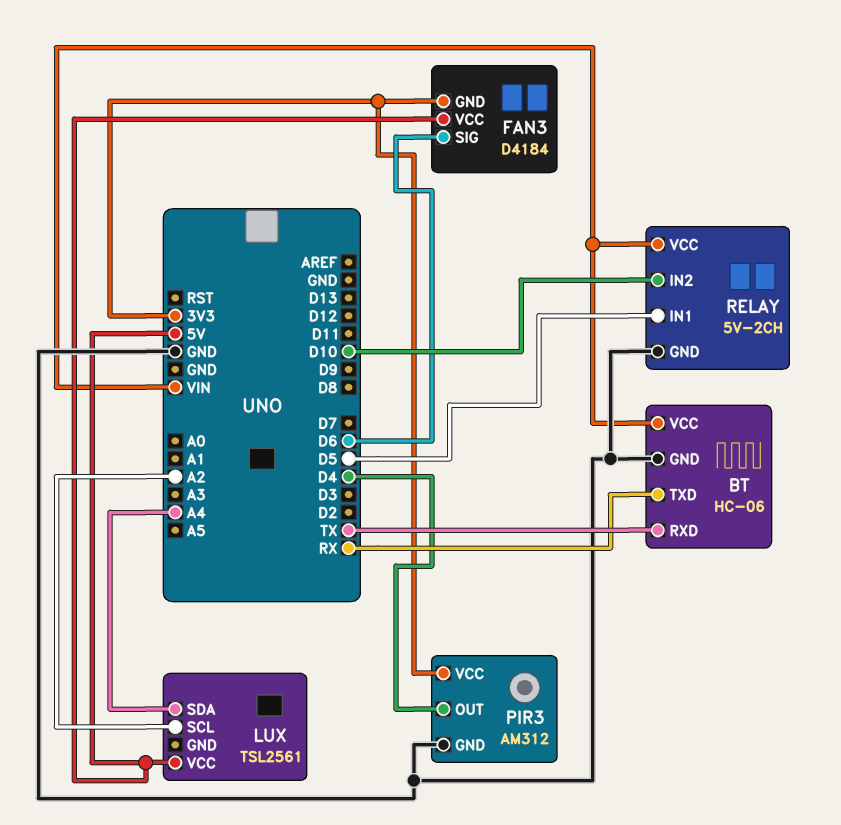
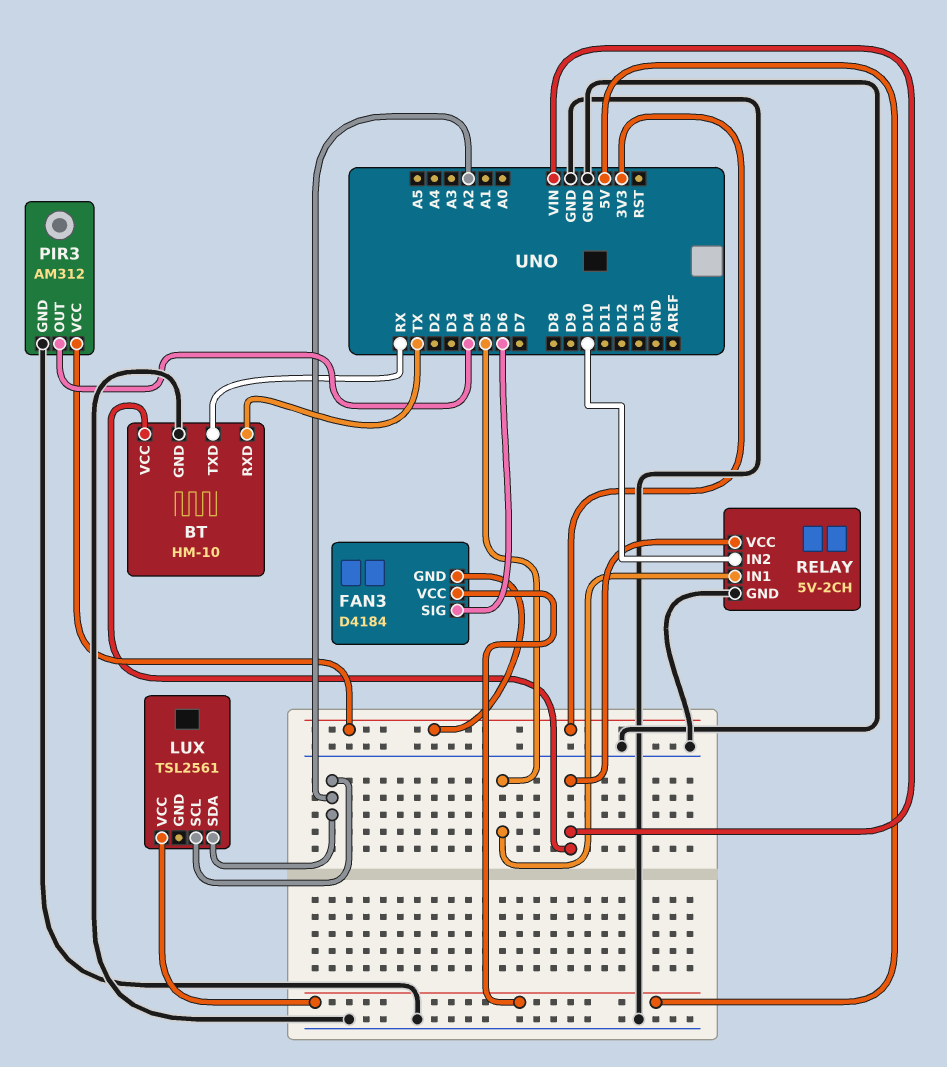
BT: HC-06 -> HM-10
LUX pin SDA: A4 -> A2

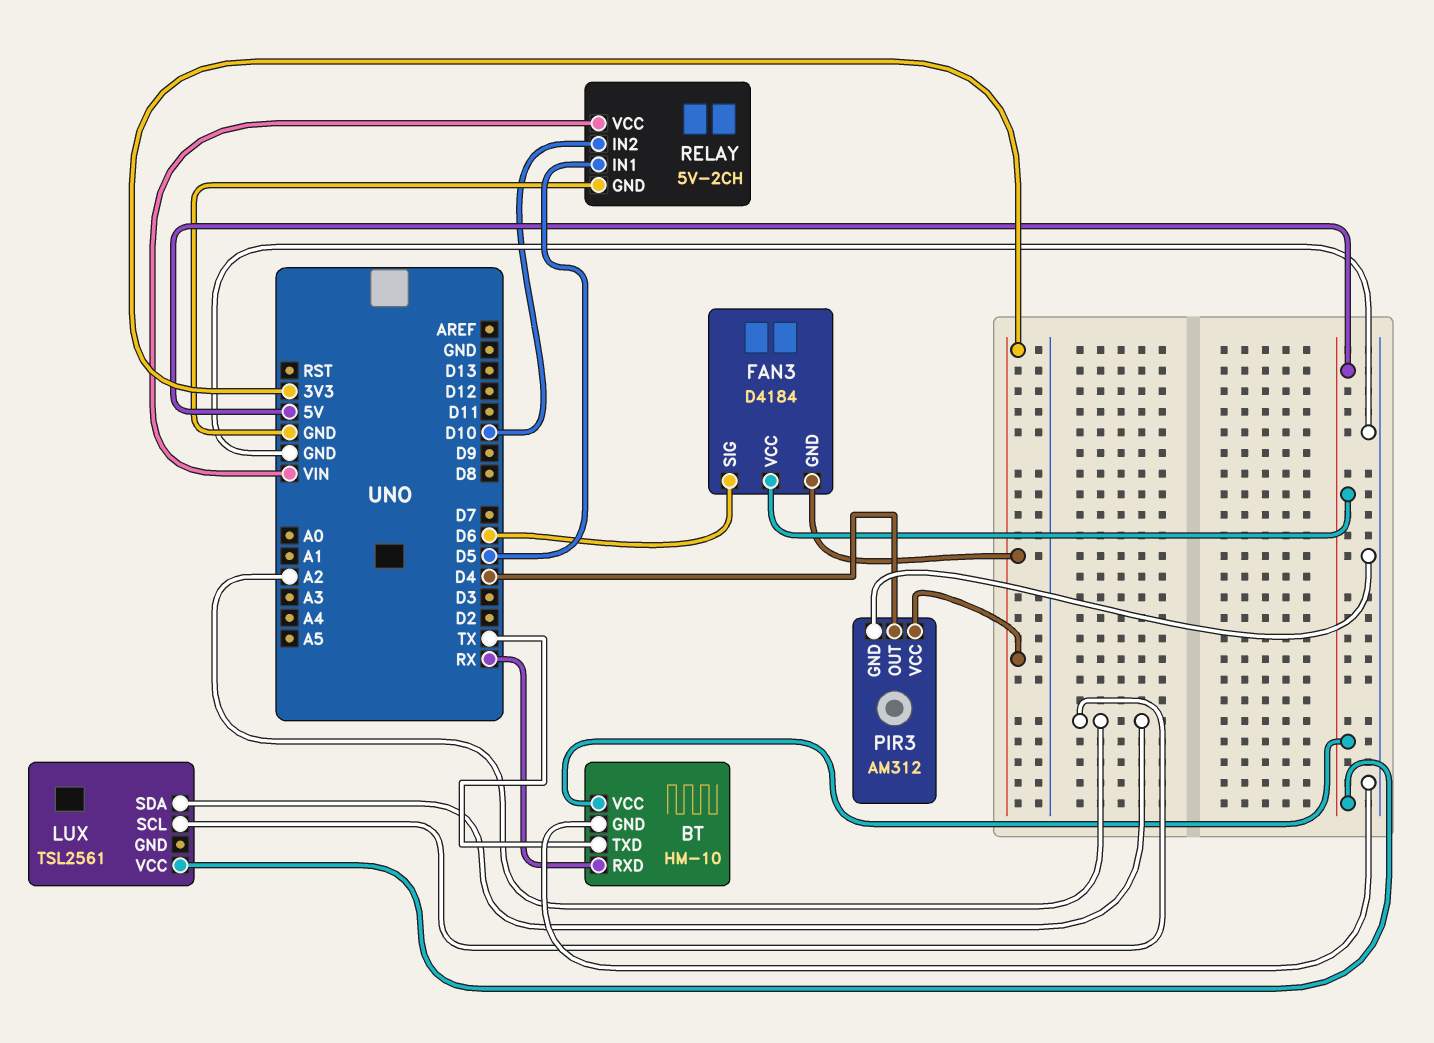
BT pin RXD: TX -> RX
BT pin TXD: RX -> TX
BT pin VCC: VIN -> 5V

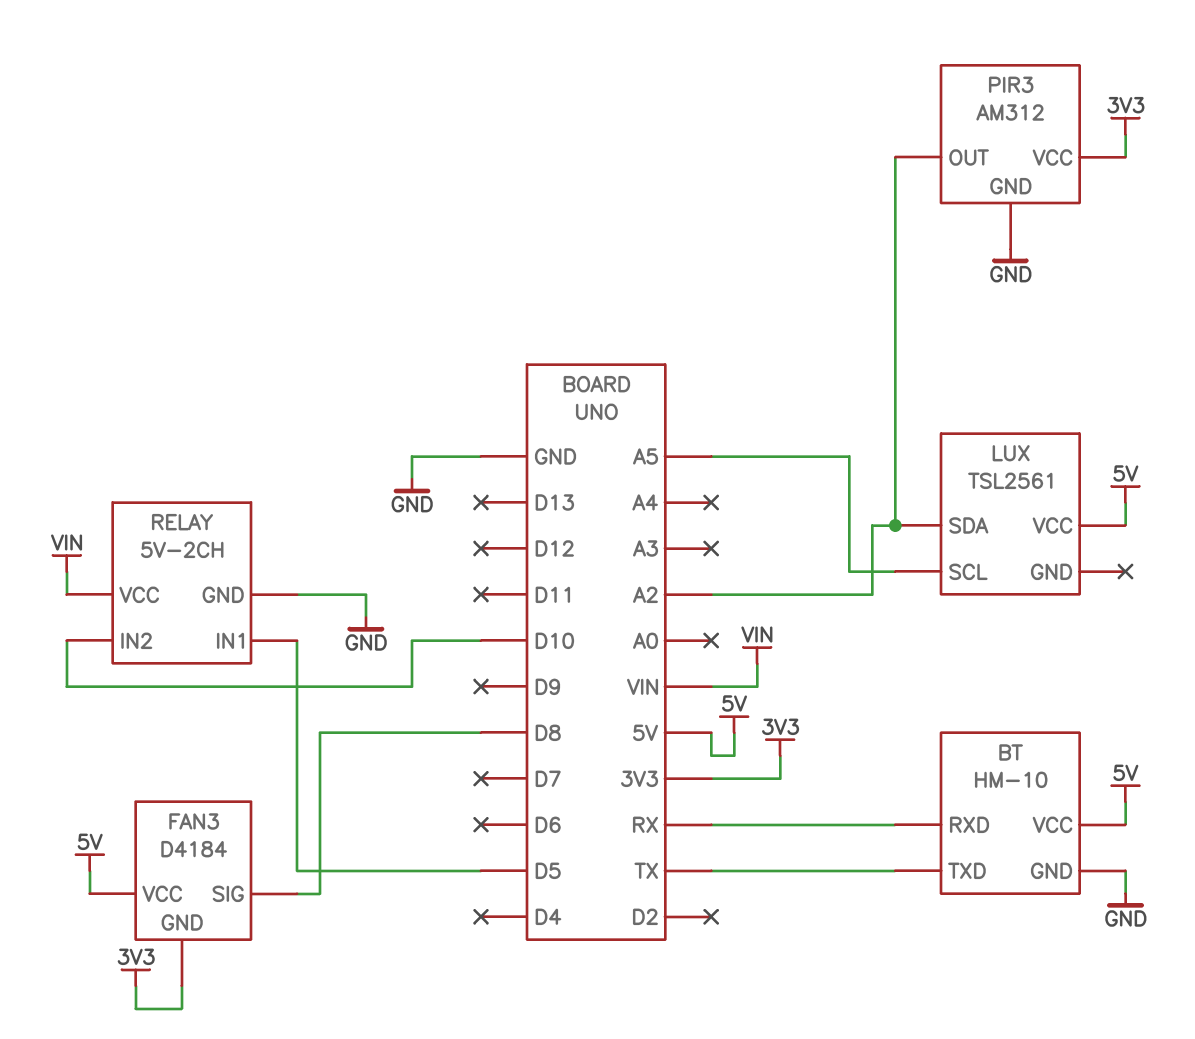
FAN3 pin SIG: D6 -> D8
LUX pin SCL: A2 -> A5
PIR3 pin OUT: D4 -> A2

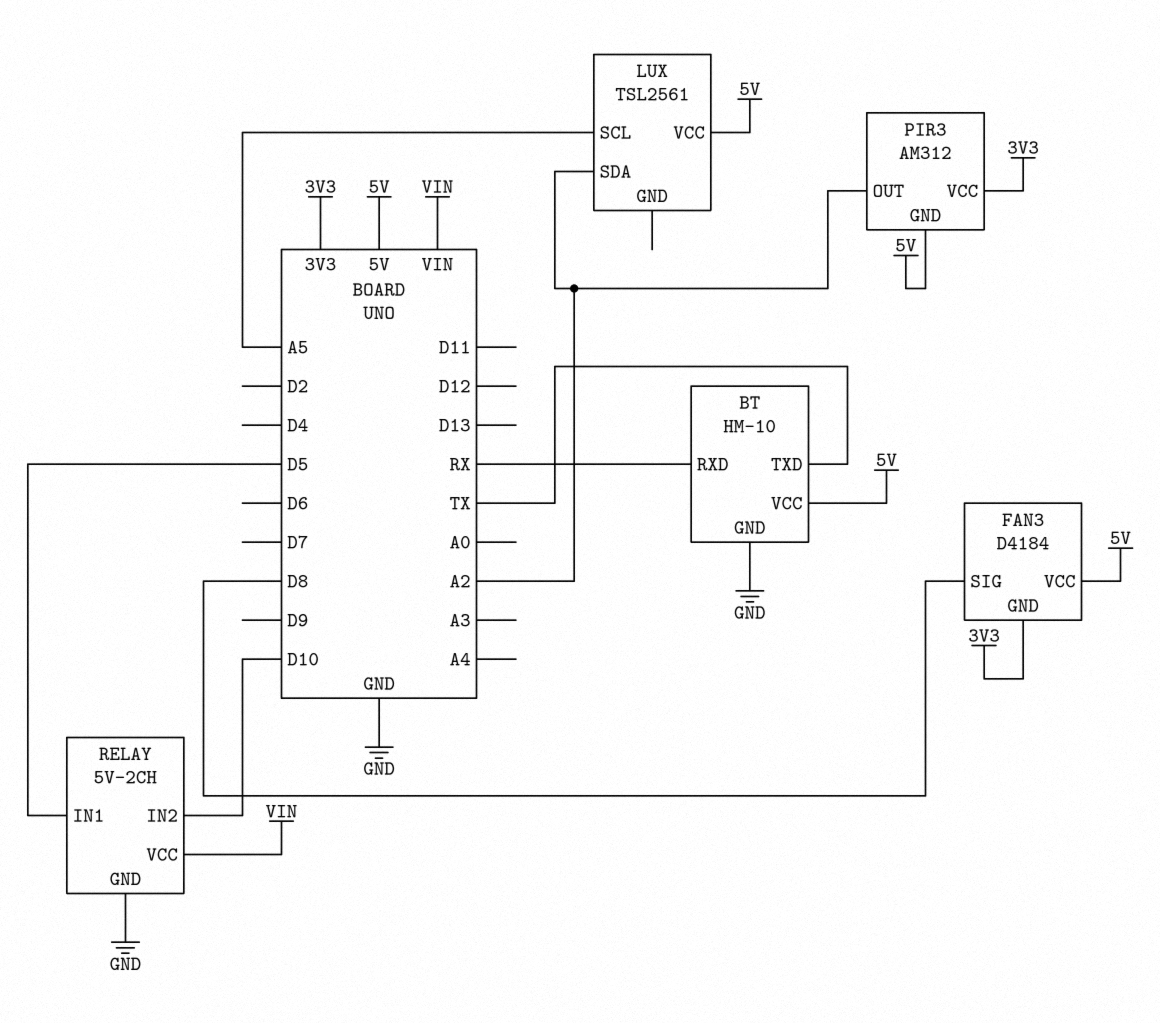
PIR3 pin GND: GND -> 5V

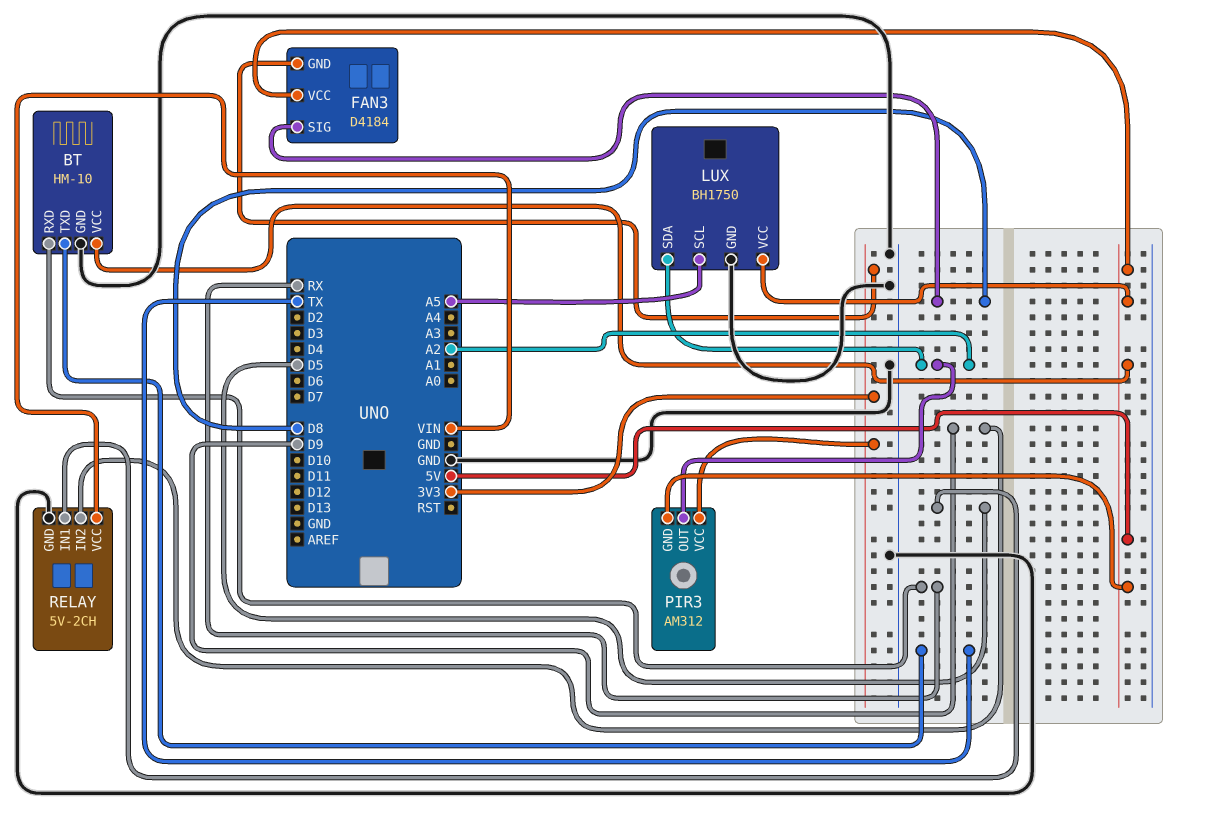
LUX: TSL2561 -> BH1750
LUX pin GND: none -> GND
RELAY pin IN2: D10 -> D9

